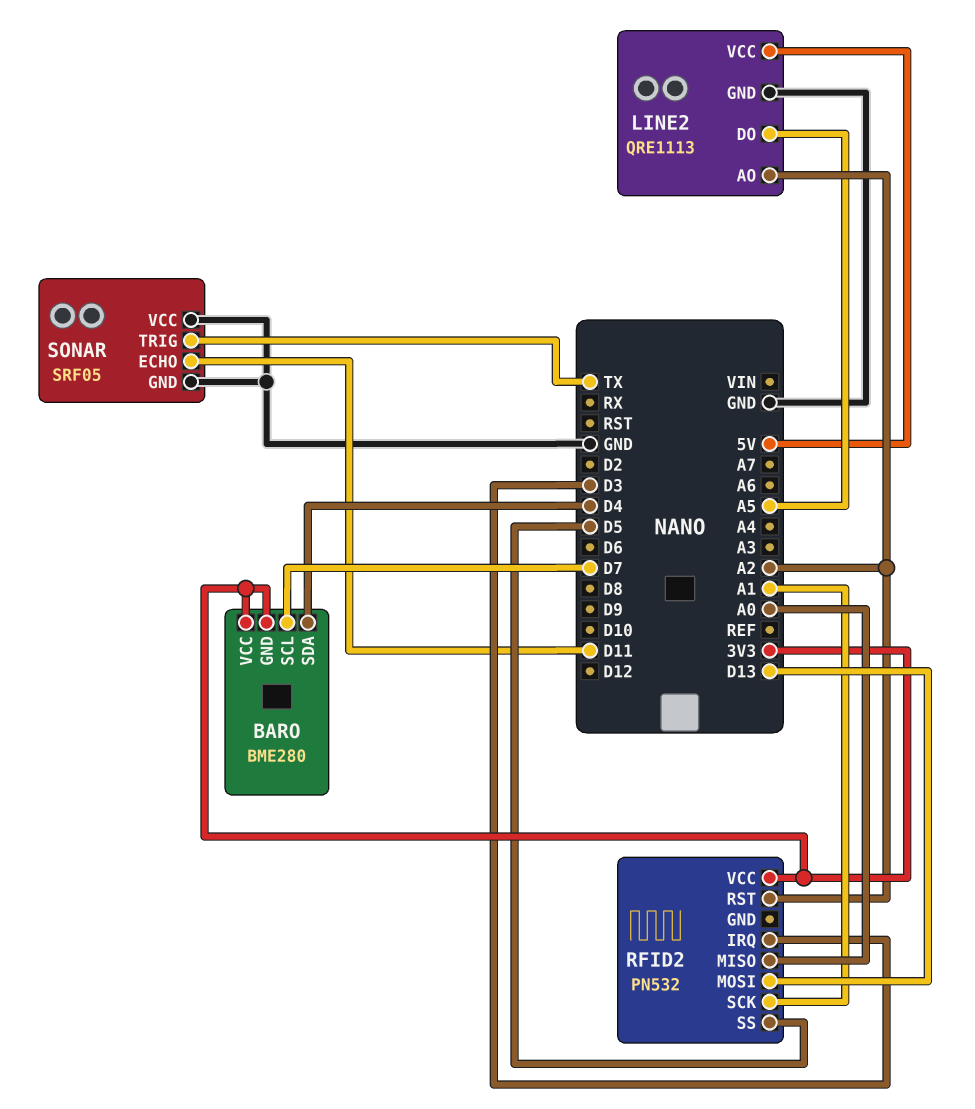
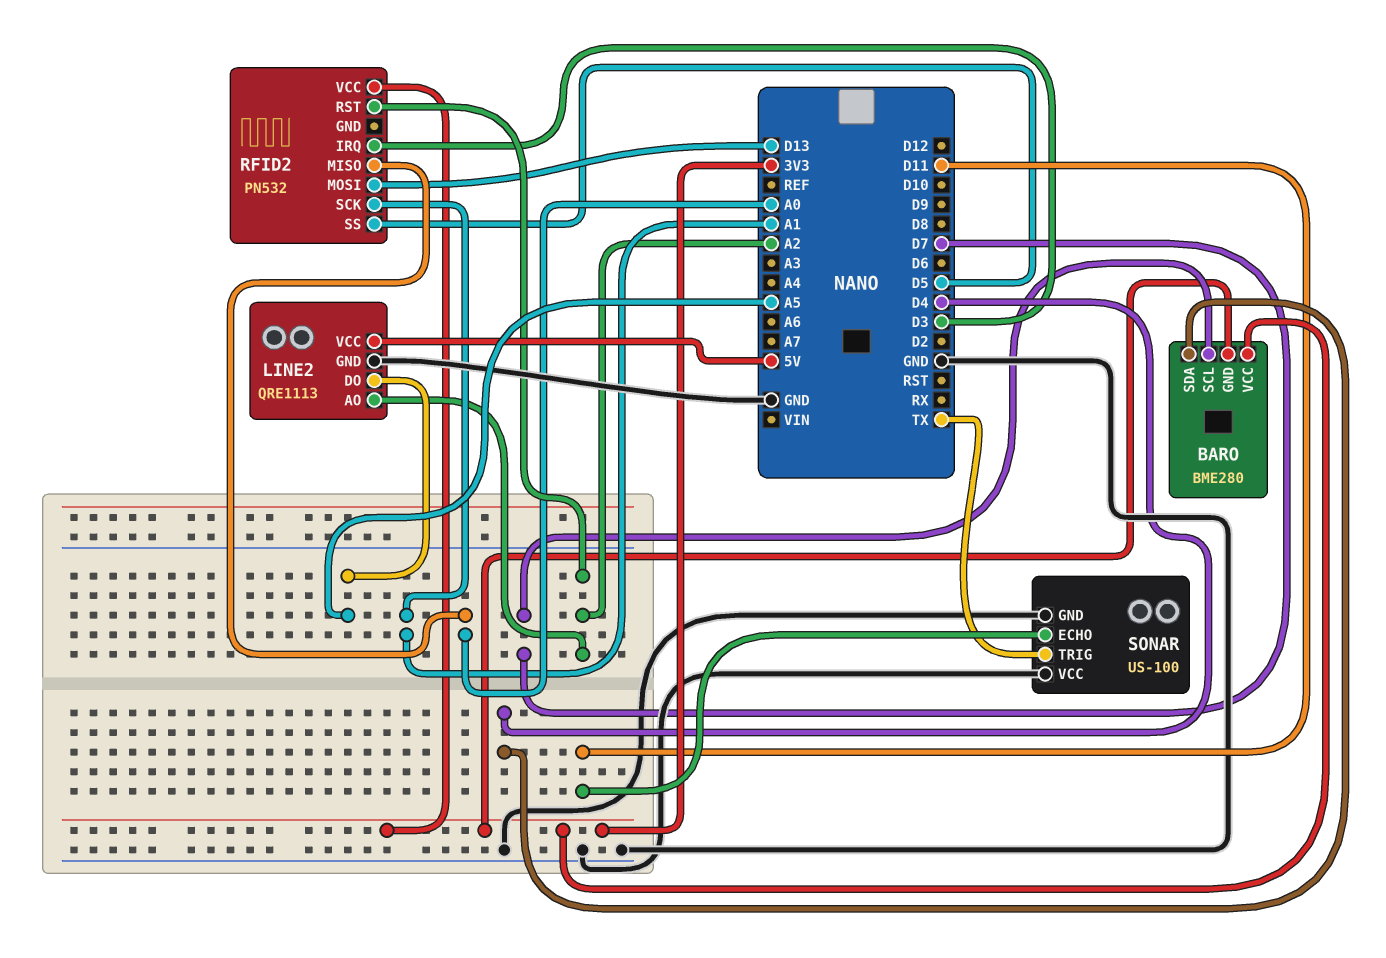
SONAR: SRF05 -> US-100

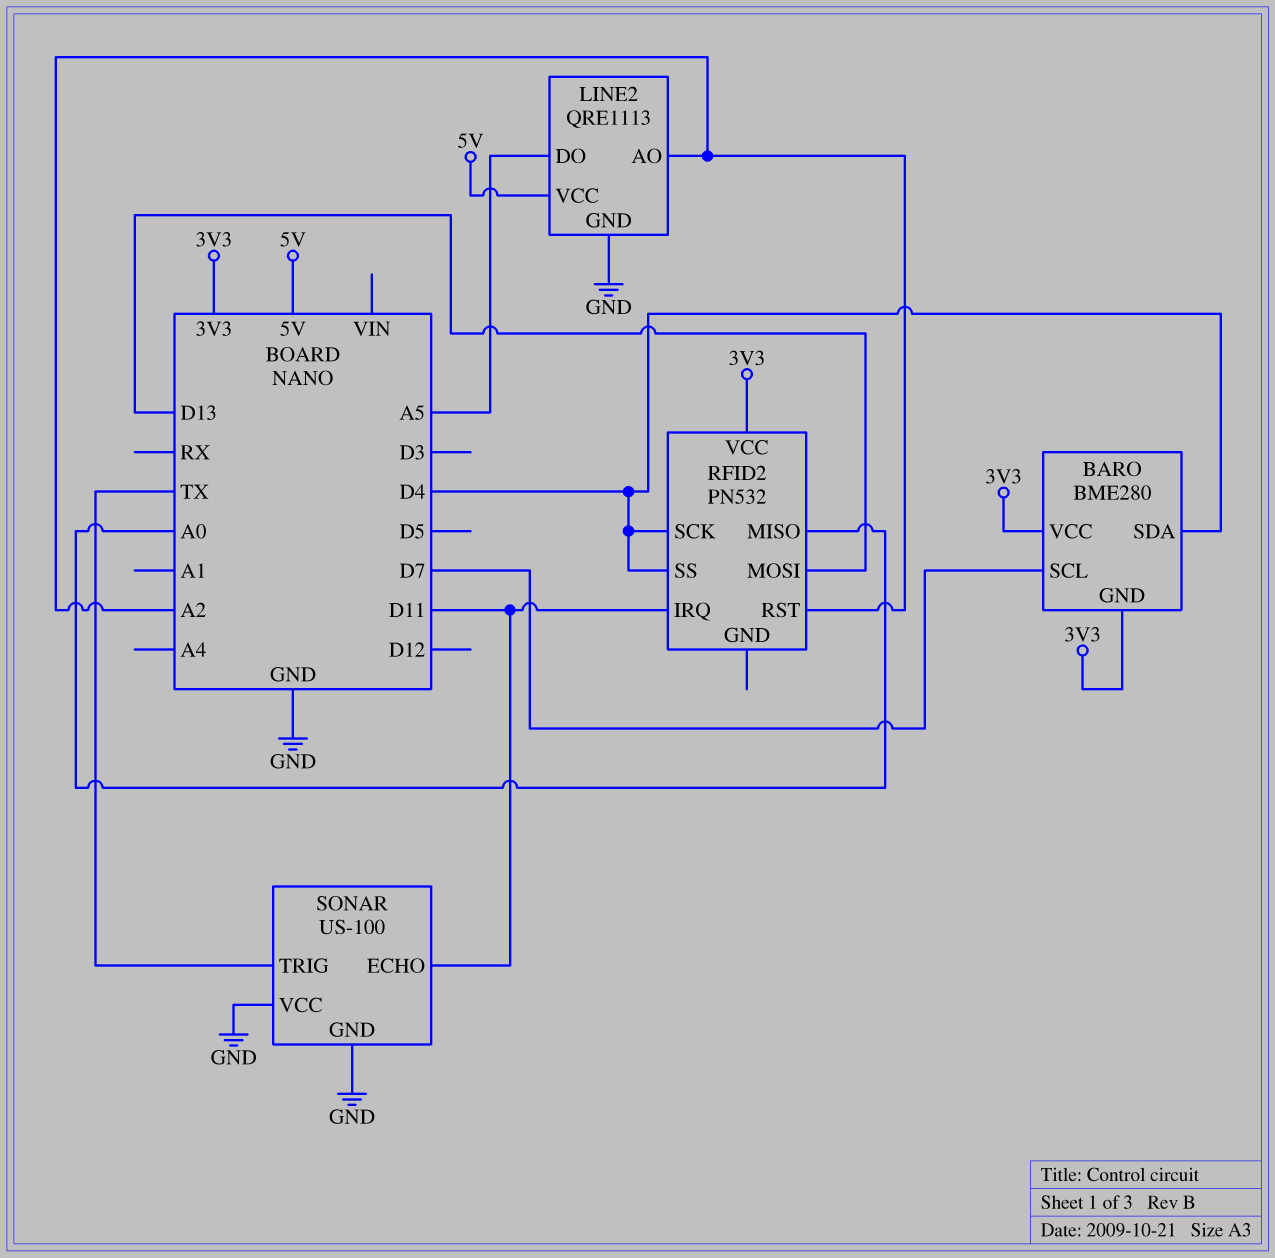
RFID2 pin IRQ: D3 -> D11
RFID2 pin SCK: A1 -> D4
RFID2 pin SS: D5 -> D4

